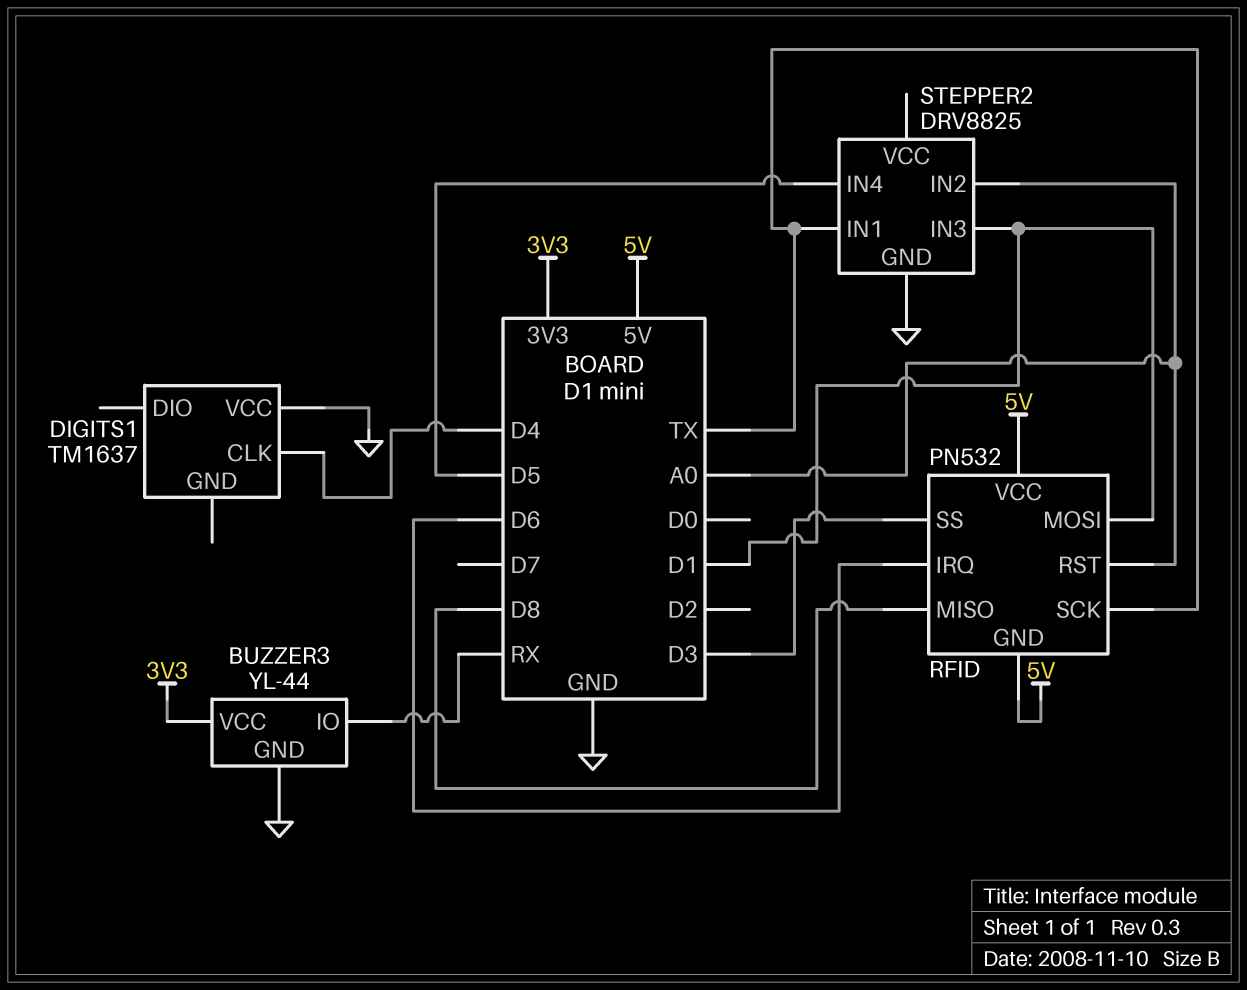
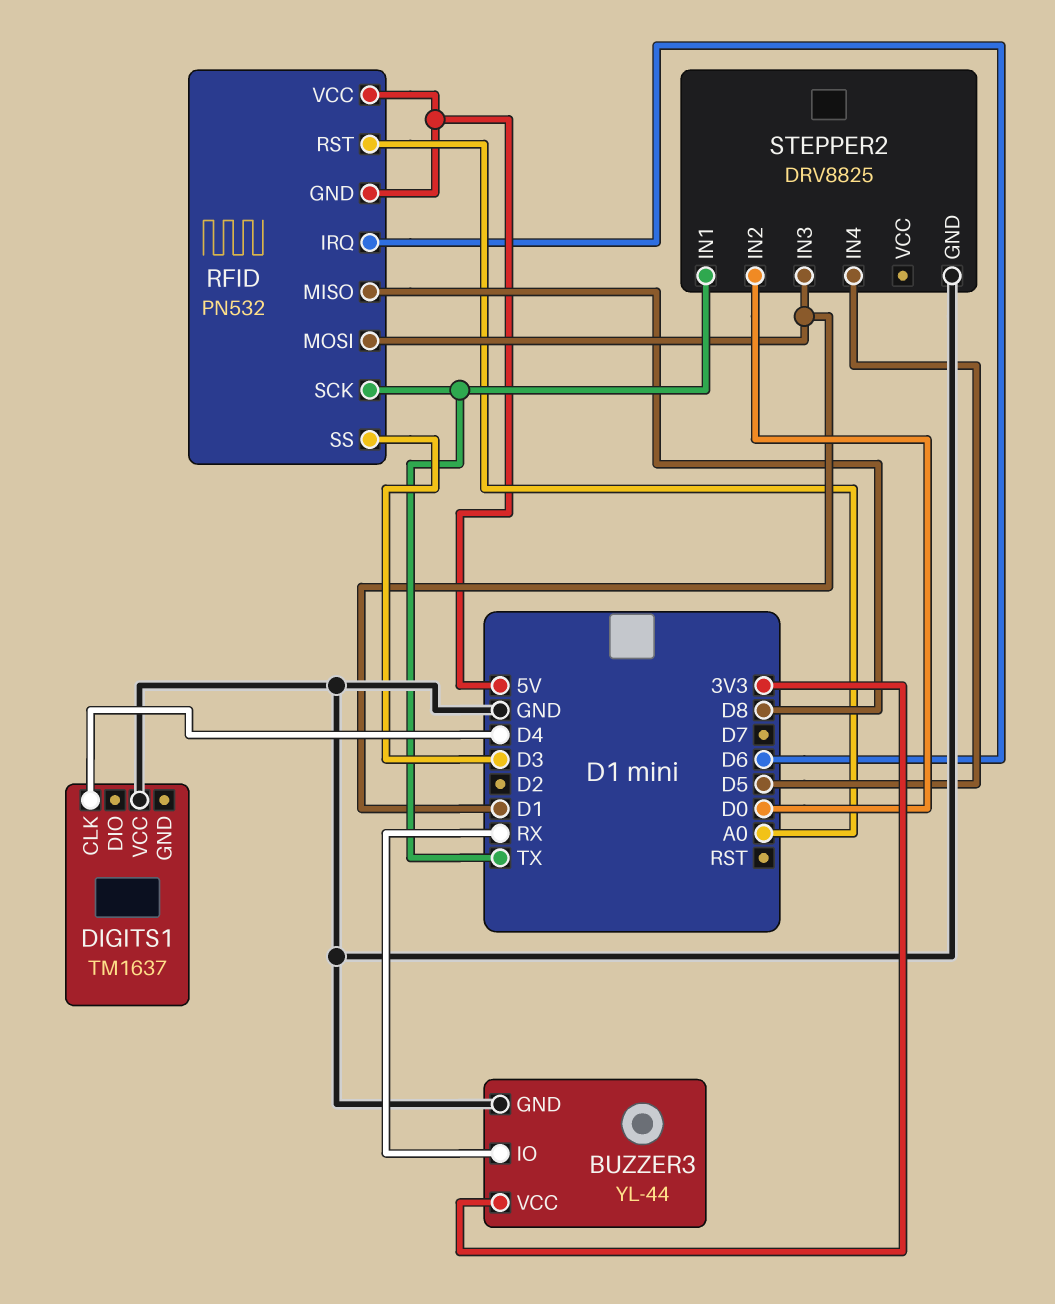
STEPPER2 pin IN2: A0 -> D0

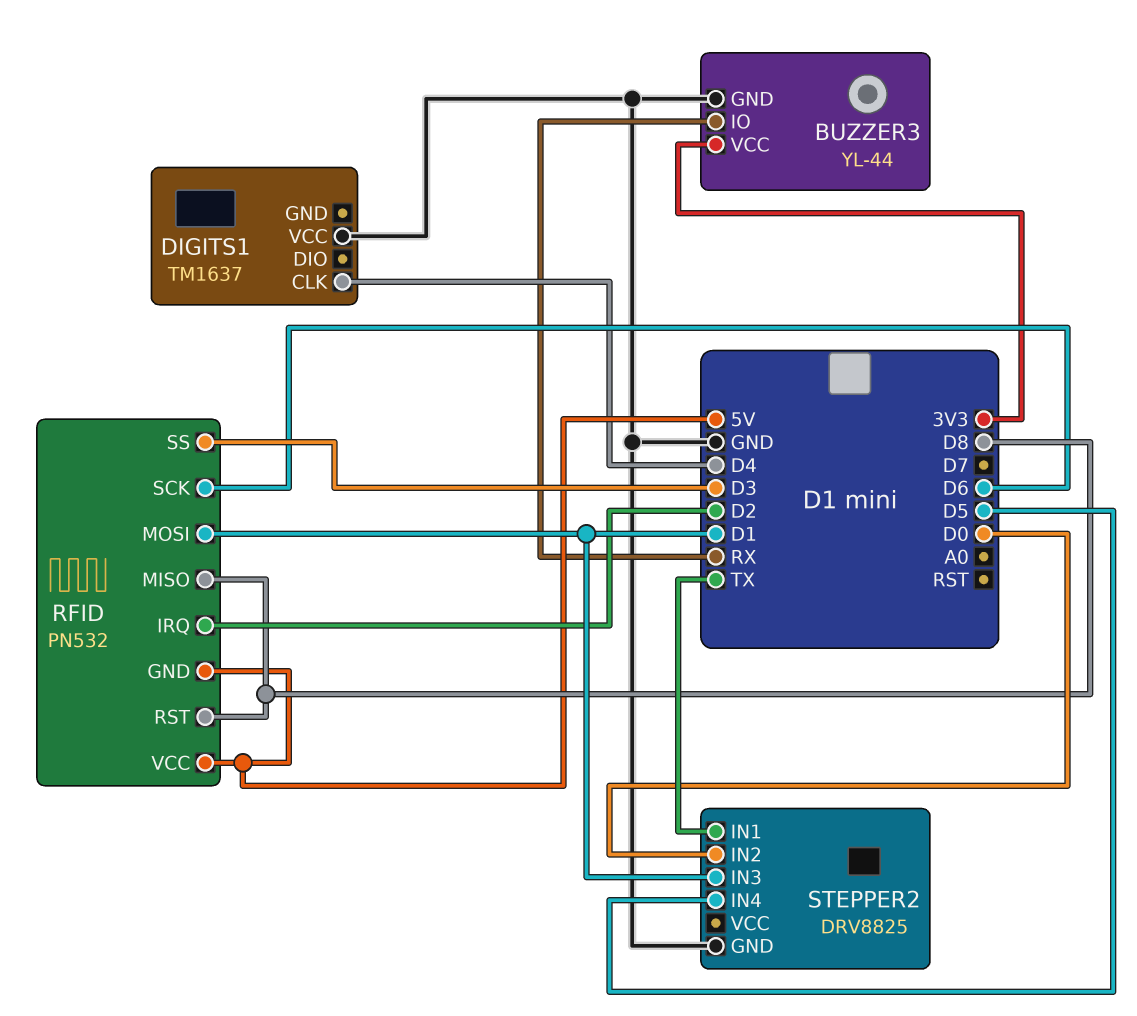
RFID pin IRQ: D6 -> D2
RFID pin RST: A0 -> D8
RFID pin SCK: TX -> D6

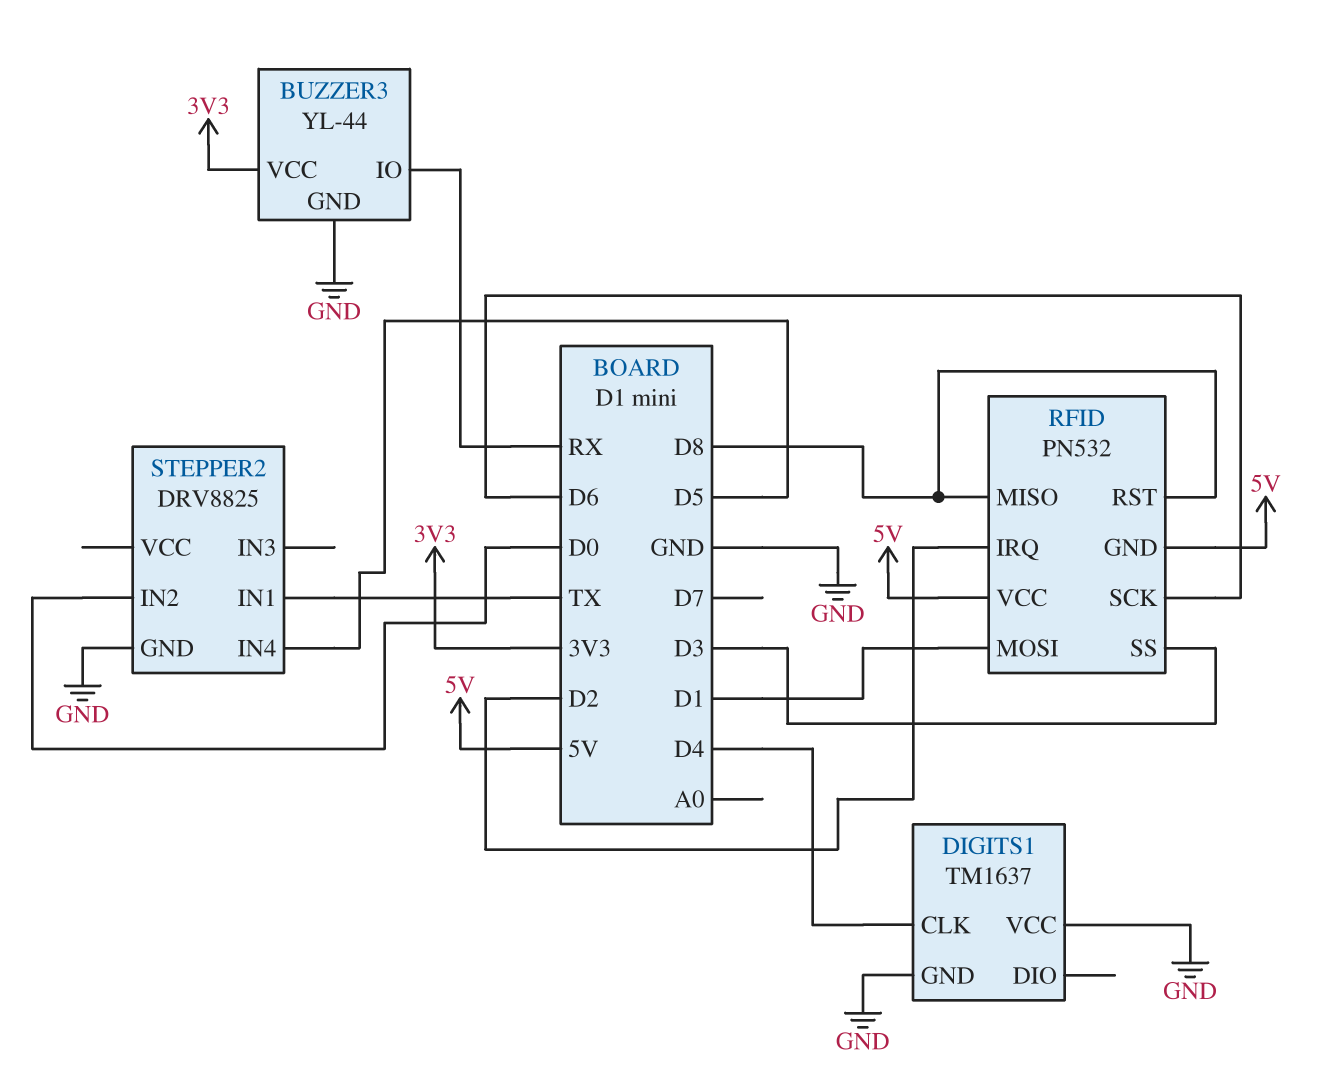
DIGITS1 pin GND: none -> GND
STEPPER2 pin IN3: D1 -> none

